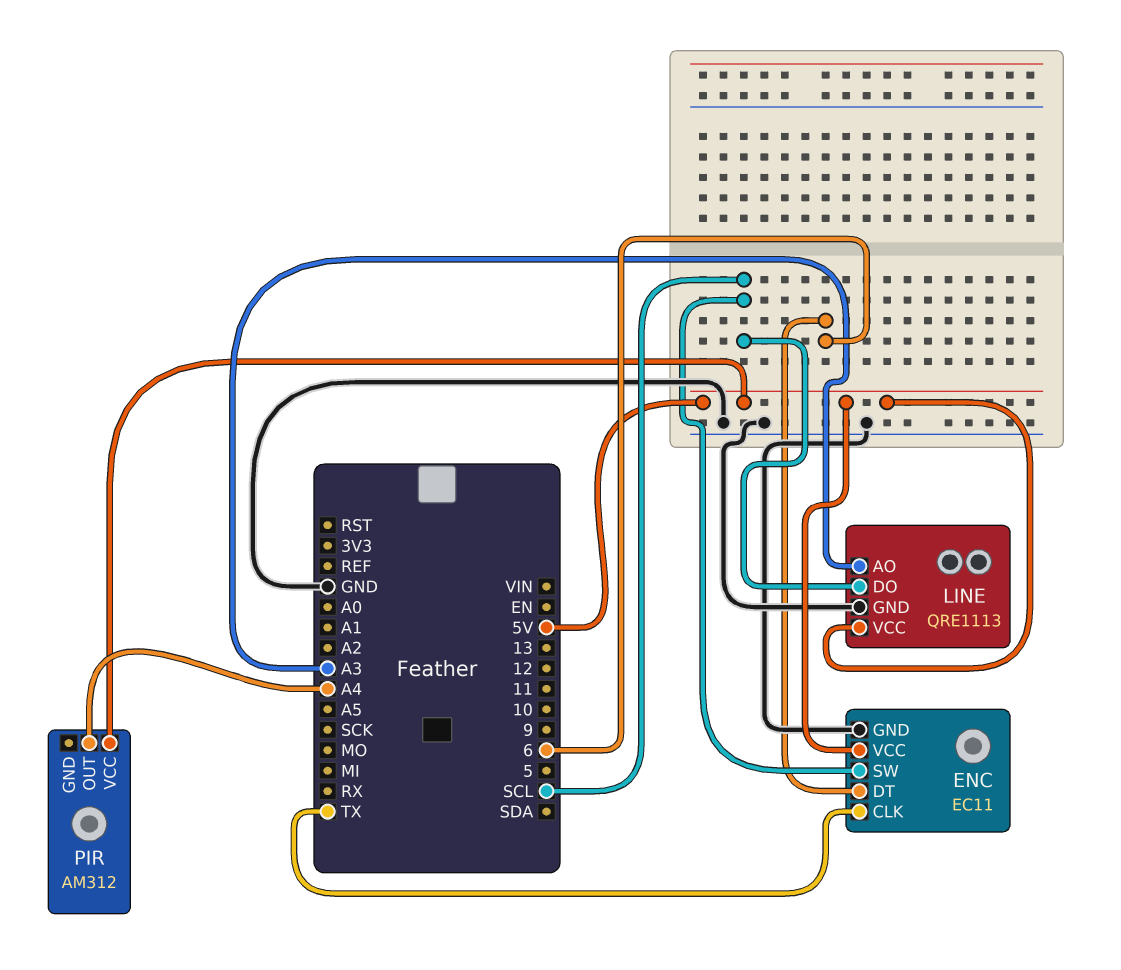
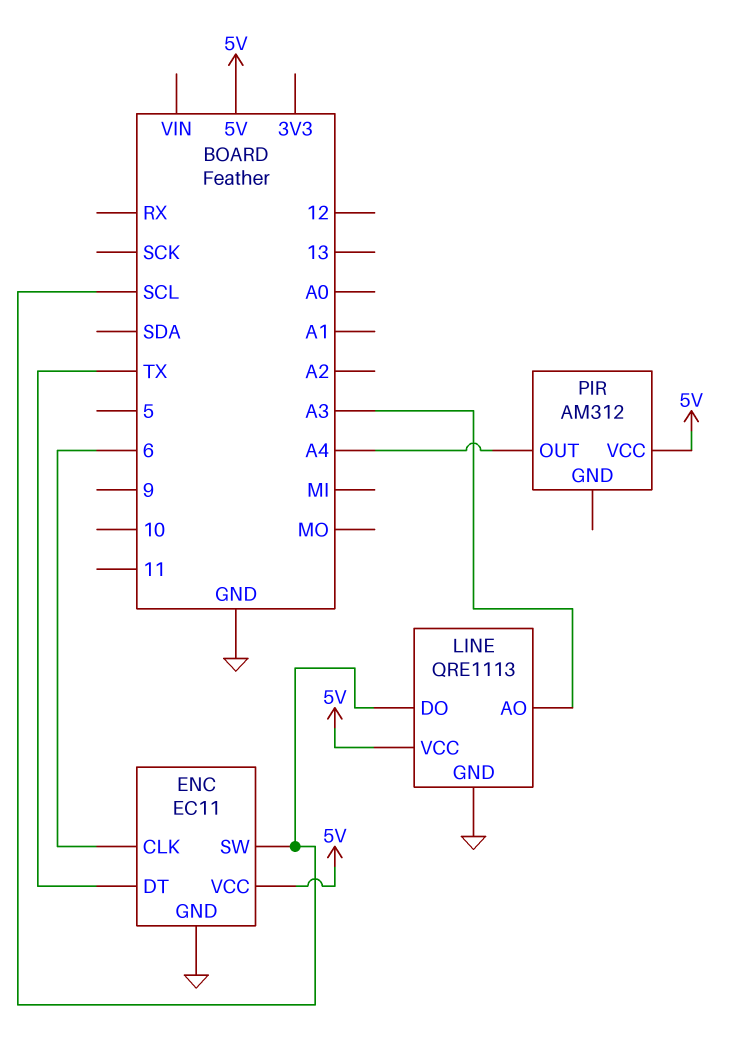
ENC pin CLK: TX -> 6
ENC pin DT: 6 -> TX

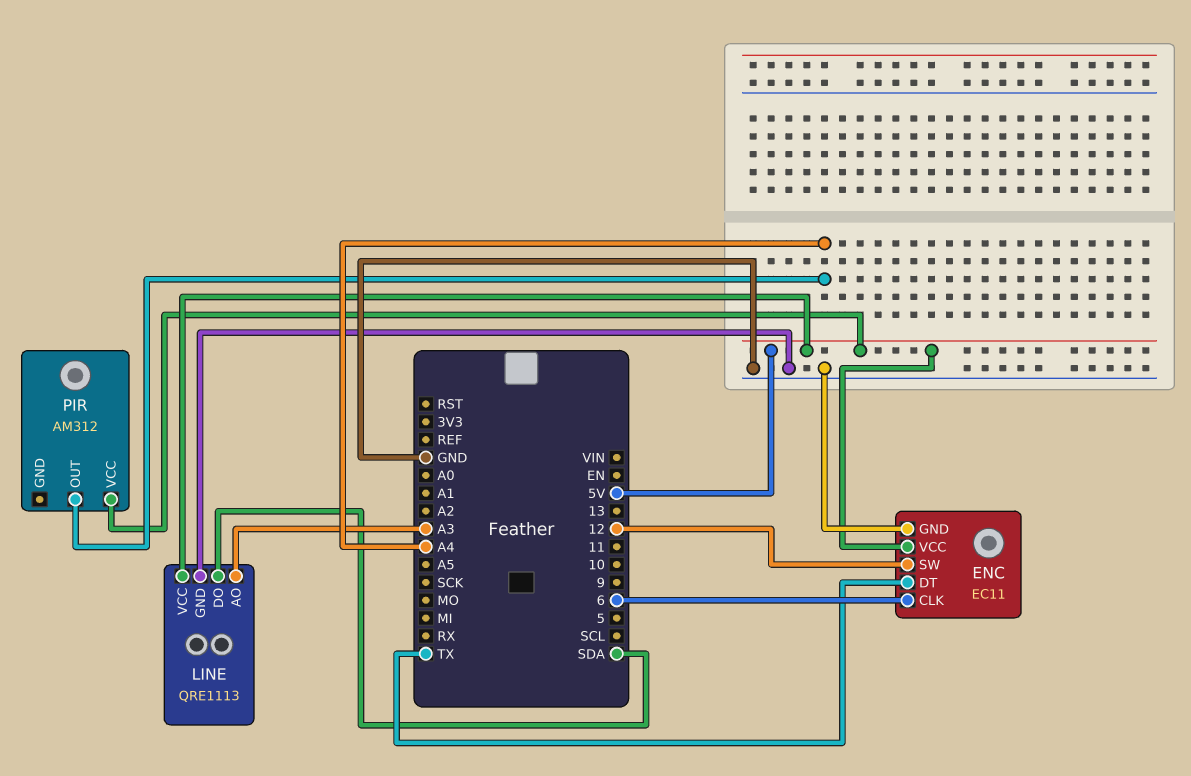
ENC pin SW: SCL -> 12
LINE pin DO: SCL -> SDA

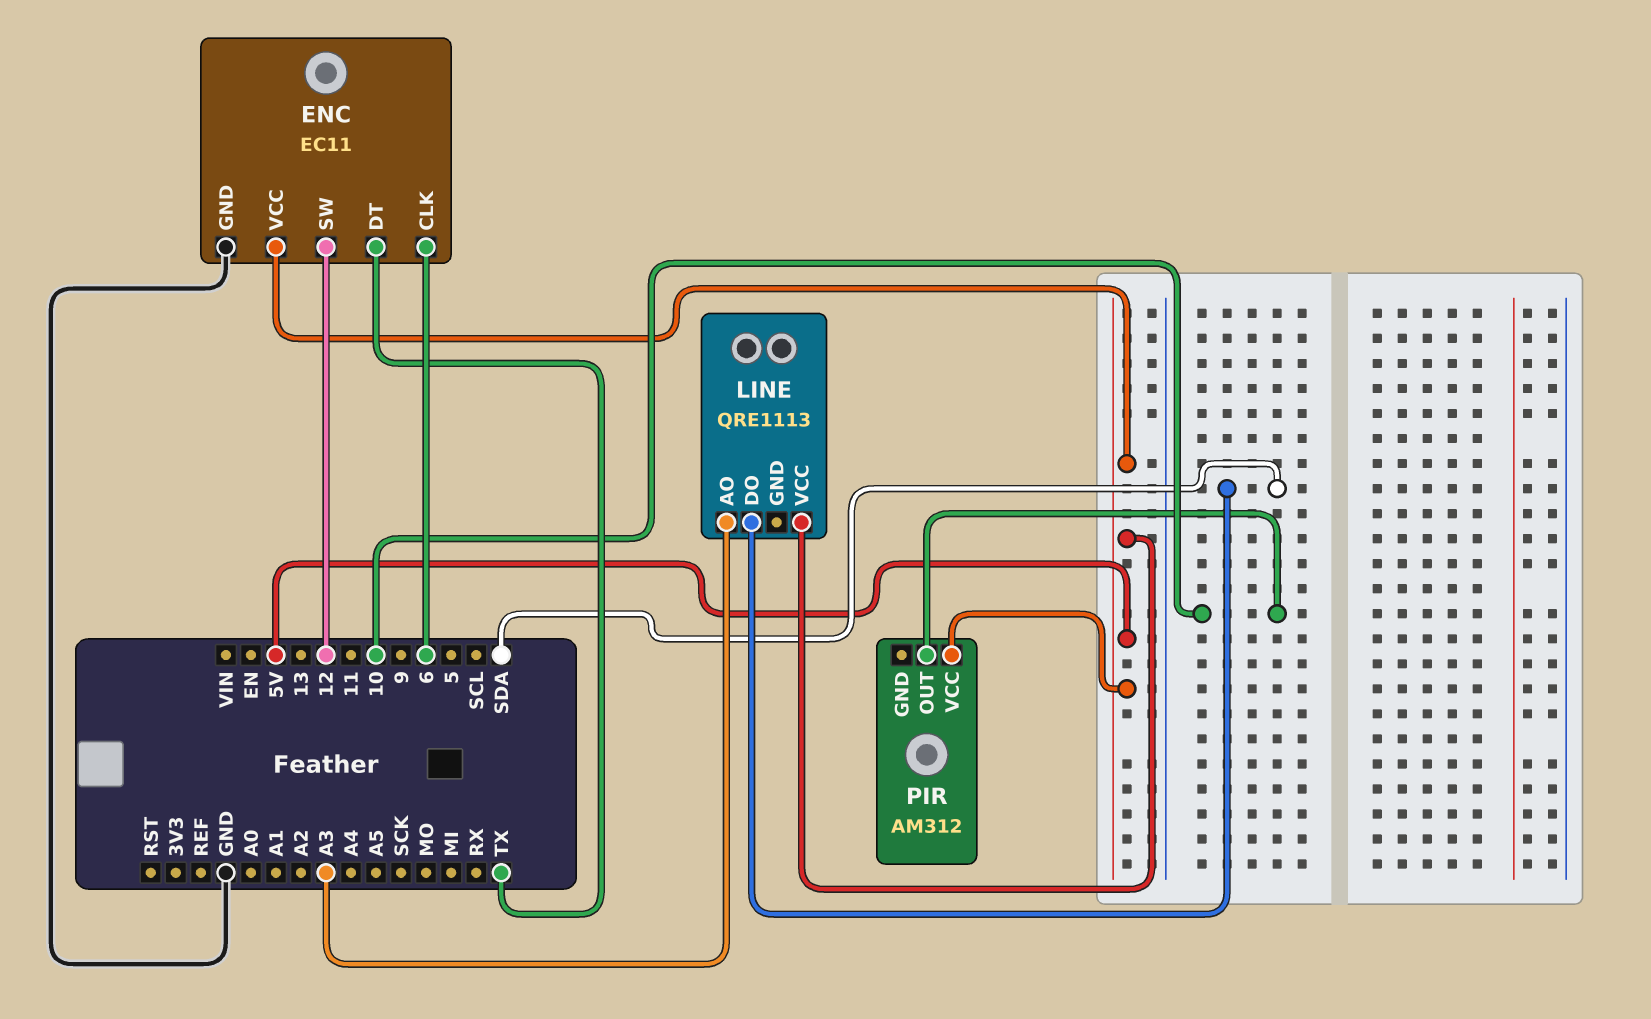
LINE pin GND: GND -> none
PIR pin OUT: A4 -> 10

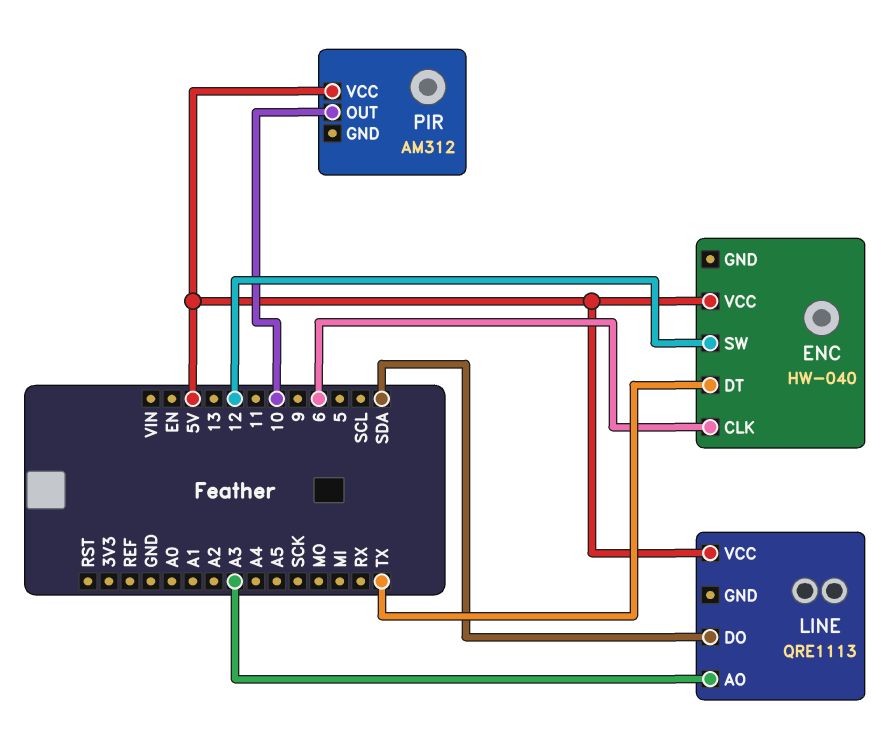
ENC: EC11 -> HW-040
ENC pin GND: GND -> none

